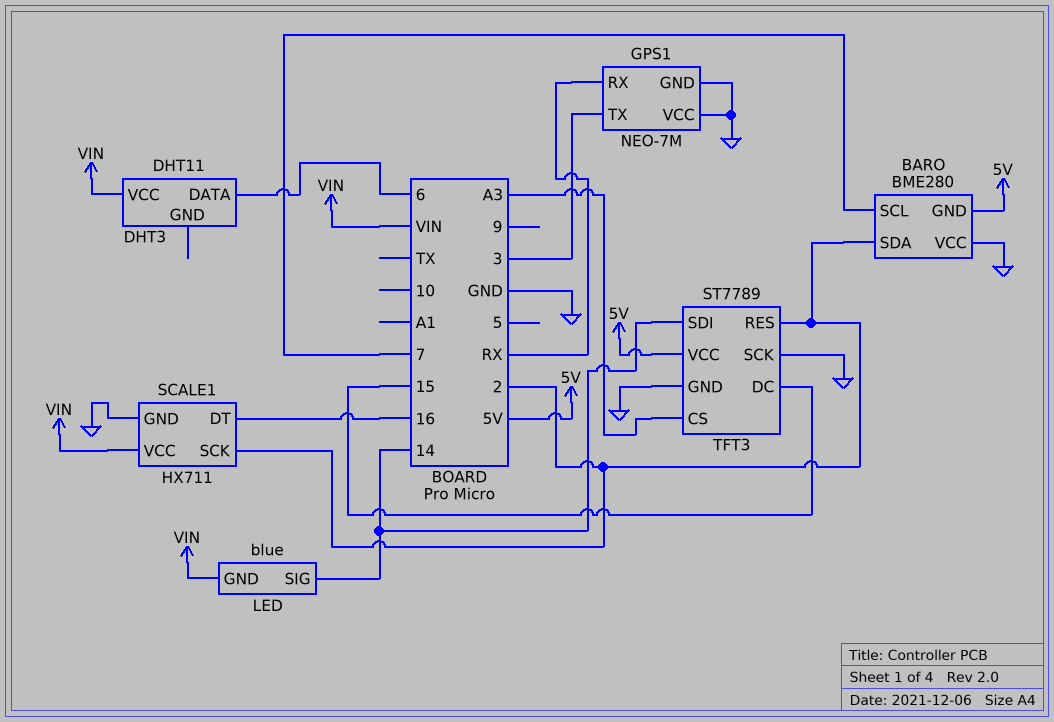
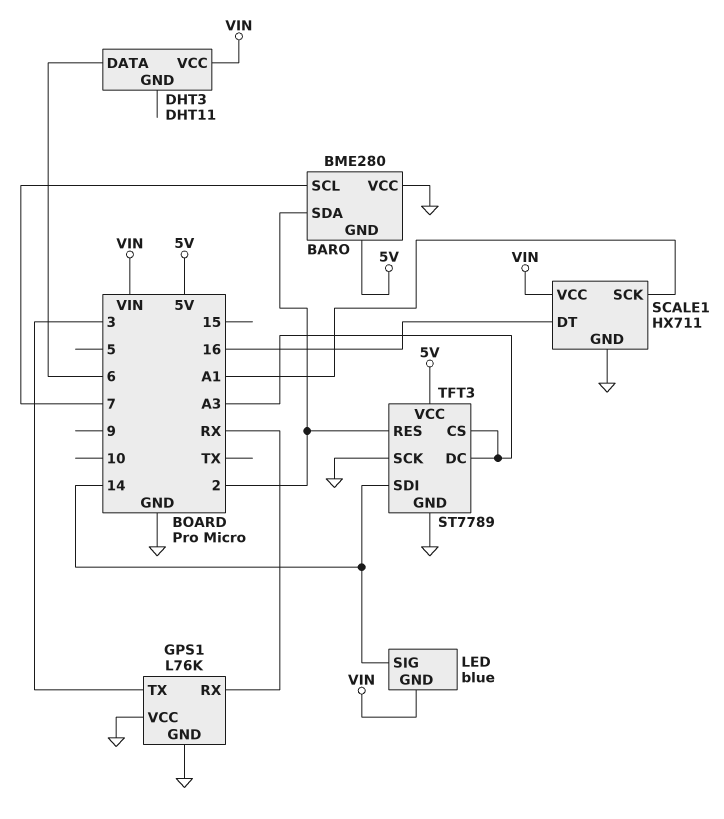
GPS1: NEO-7M -> L76K
SCALE1 pin SCK: 2 -> A1
TFT3 pin DC: 15 -> A3

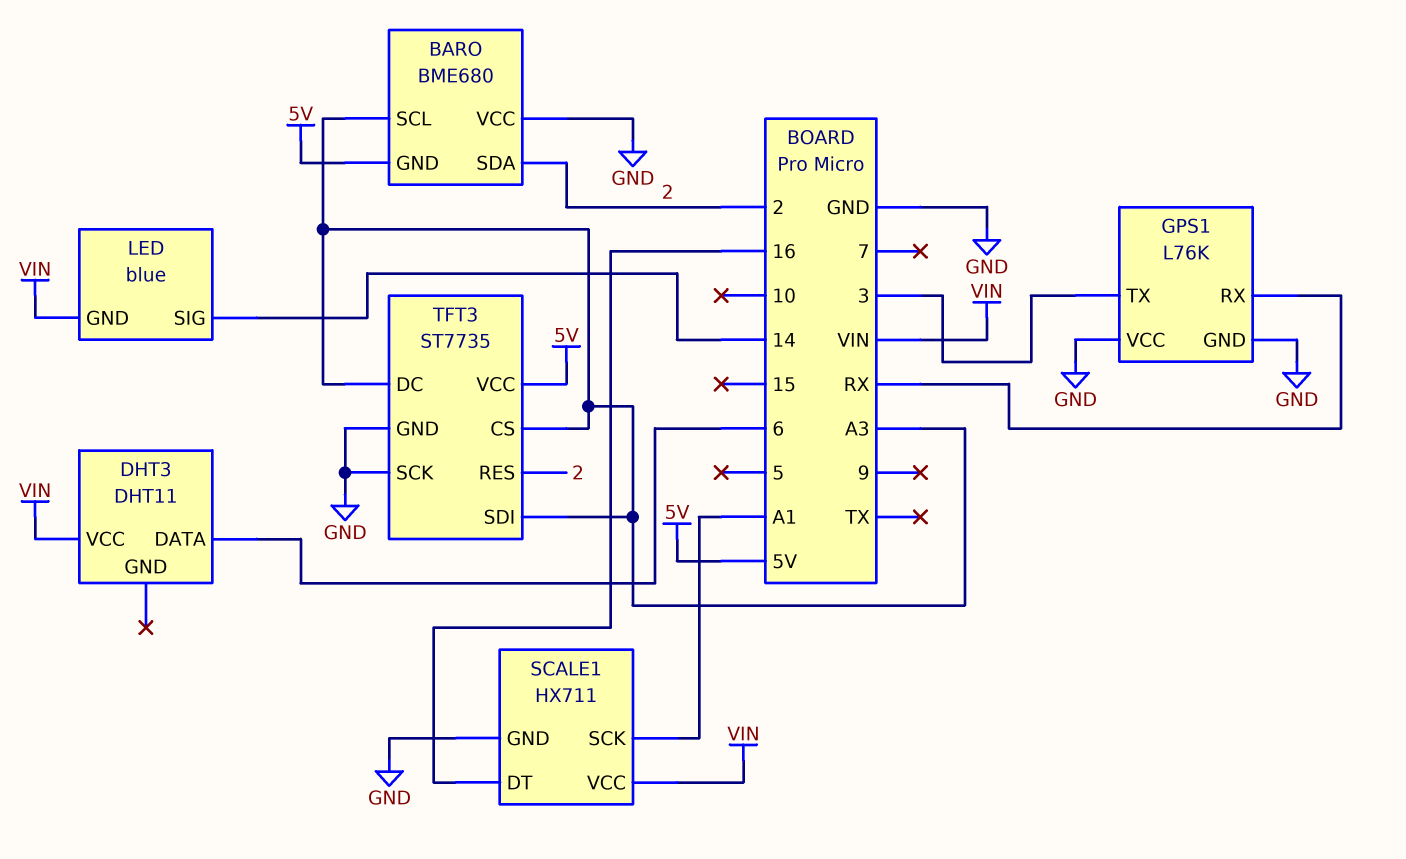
BARO: BME280 -> BME680
BARO pin SCL: 7 -> A3
TFT3: ST7789 -> ST7735
TFT3 pin SDI: 14 -> A3

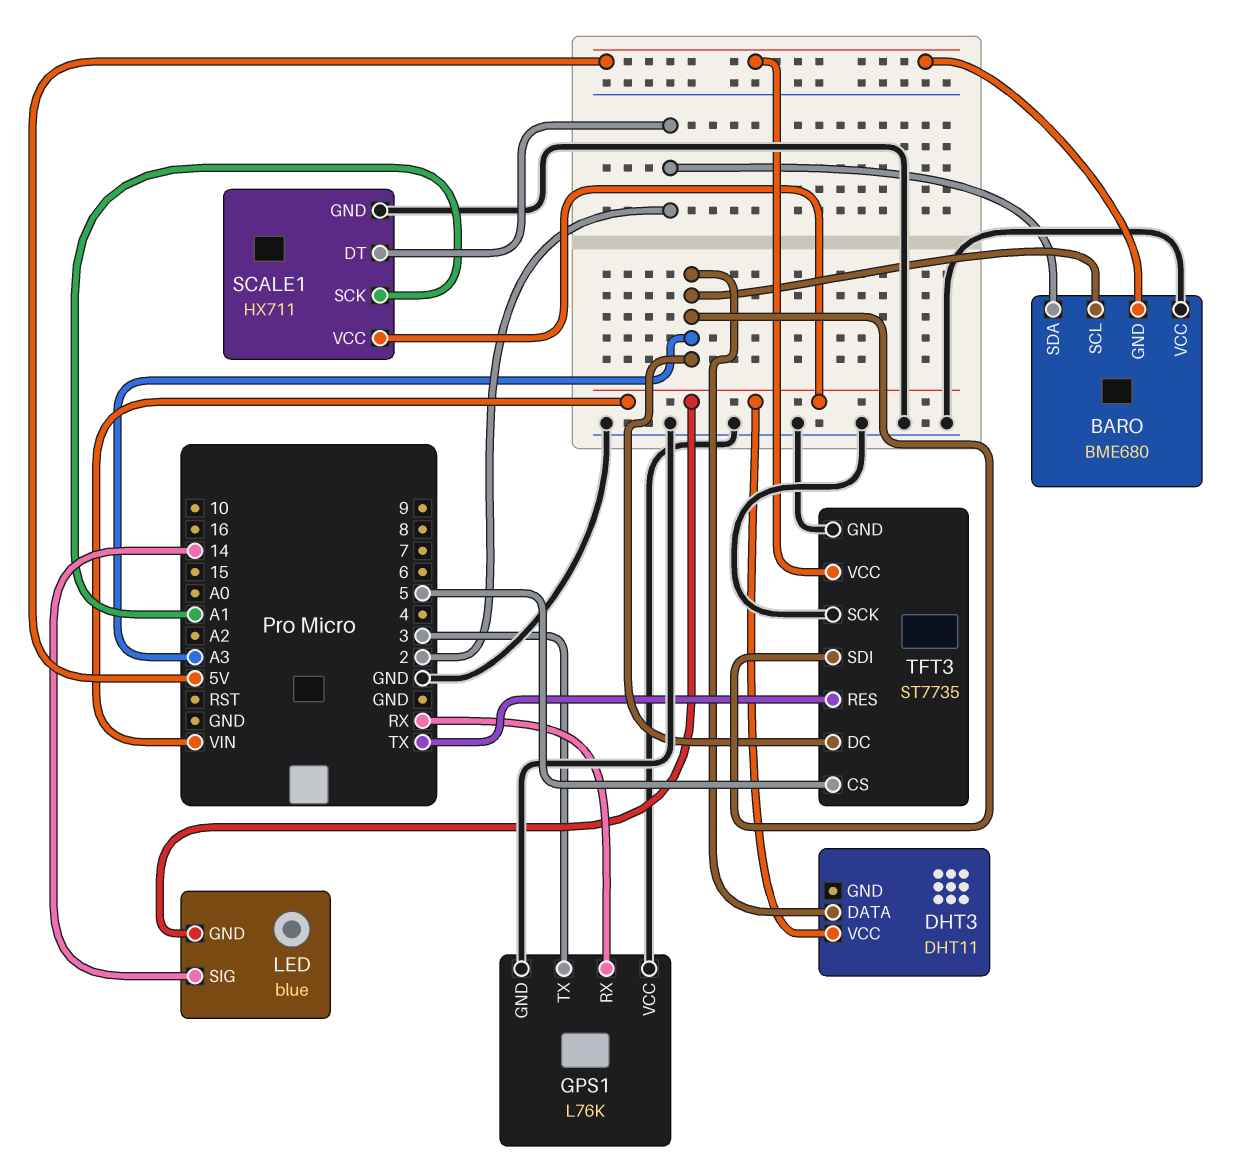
DHT3 pin DATA: 6 -> A3
SCALE1 pin DT: 16 -> 2
TFT3 pin CS: A3 -> 5
TFT3 pin RES: 2 -> TX

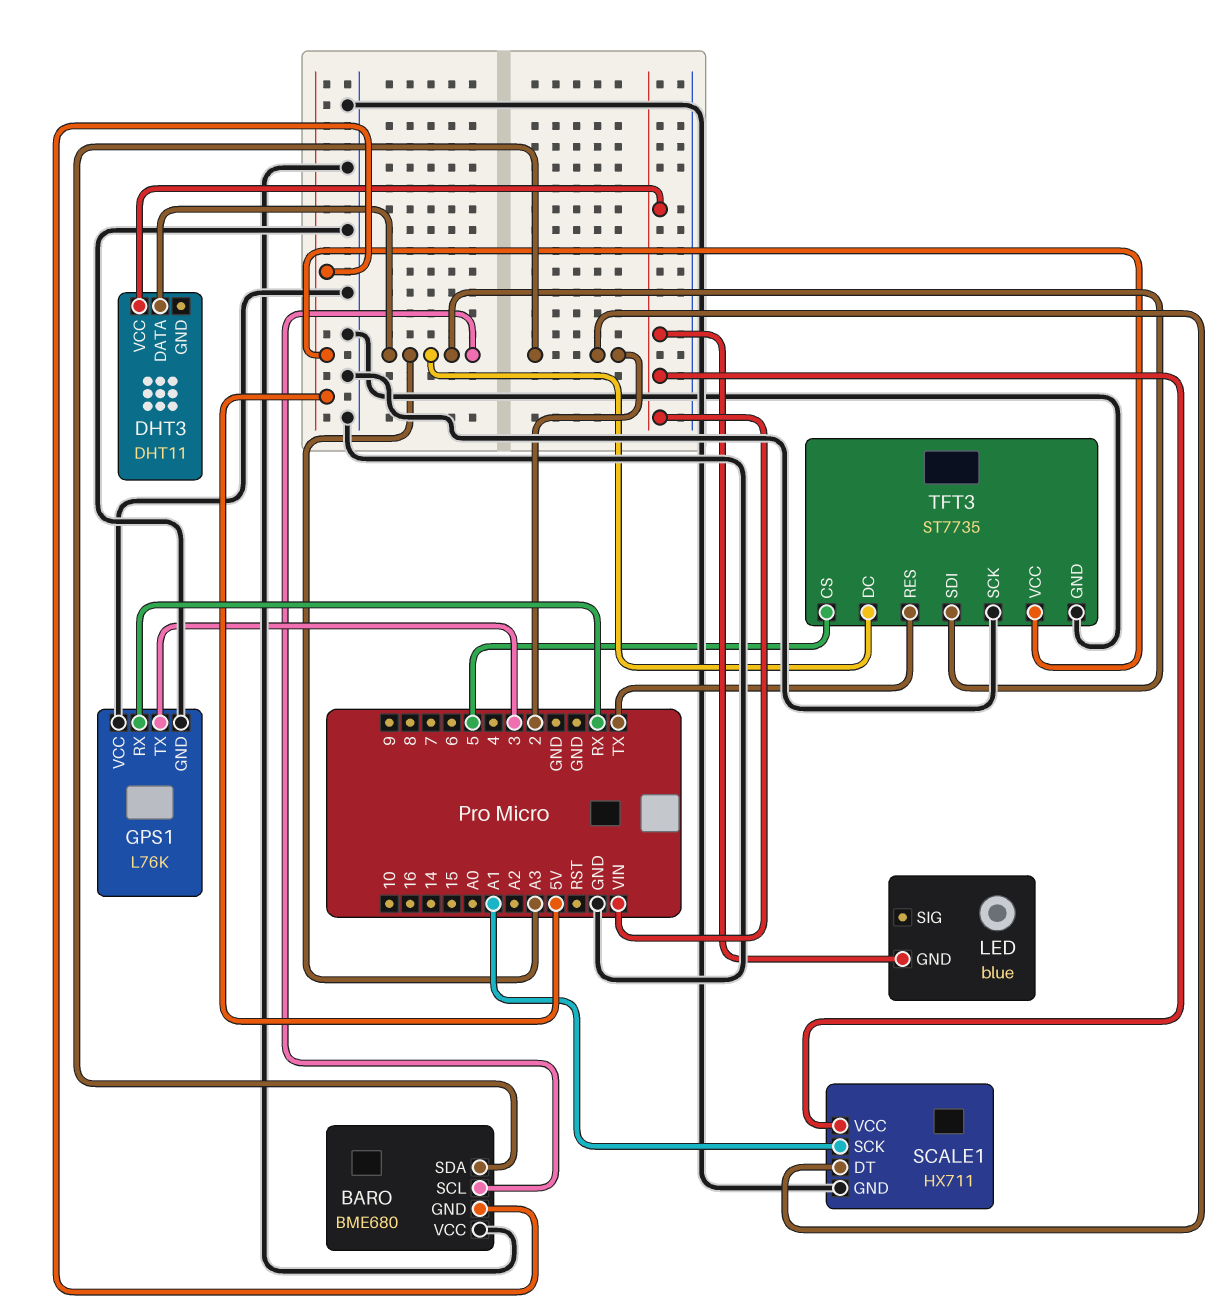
LED pin SIG: 14 -> none

